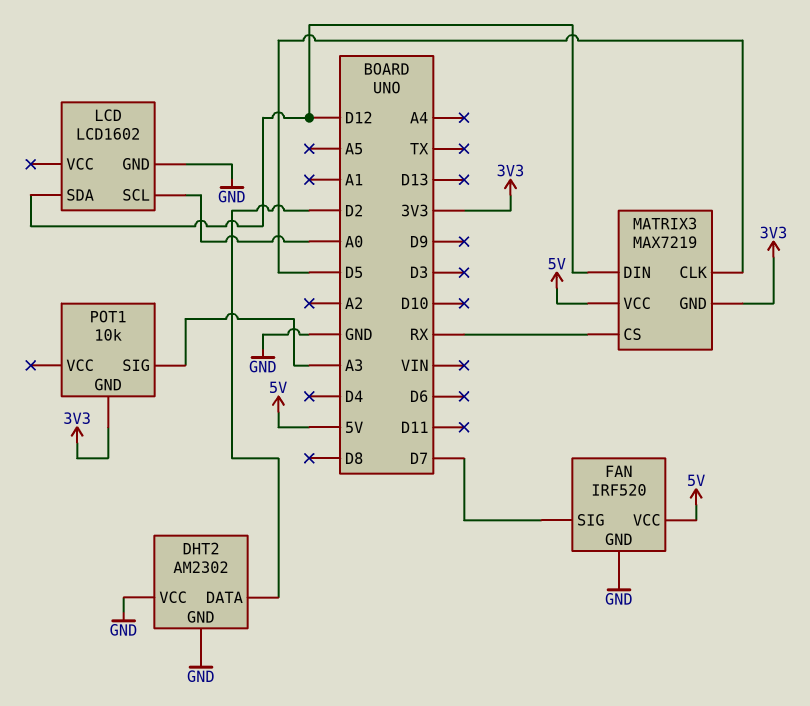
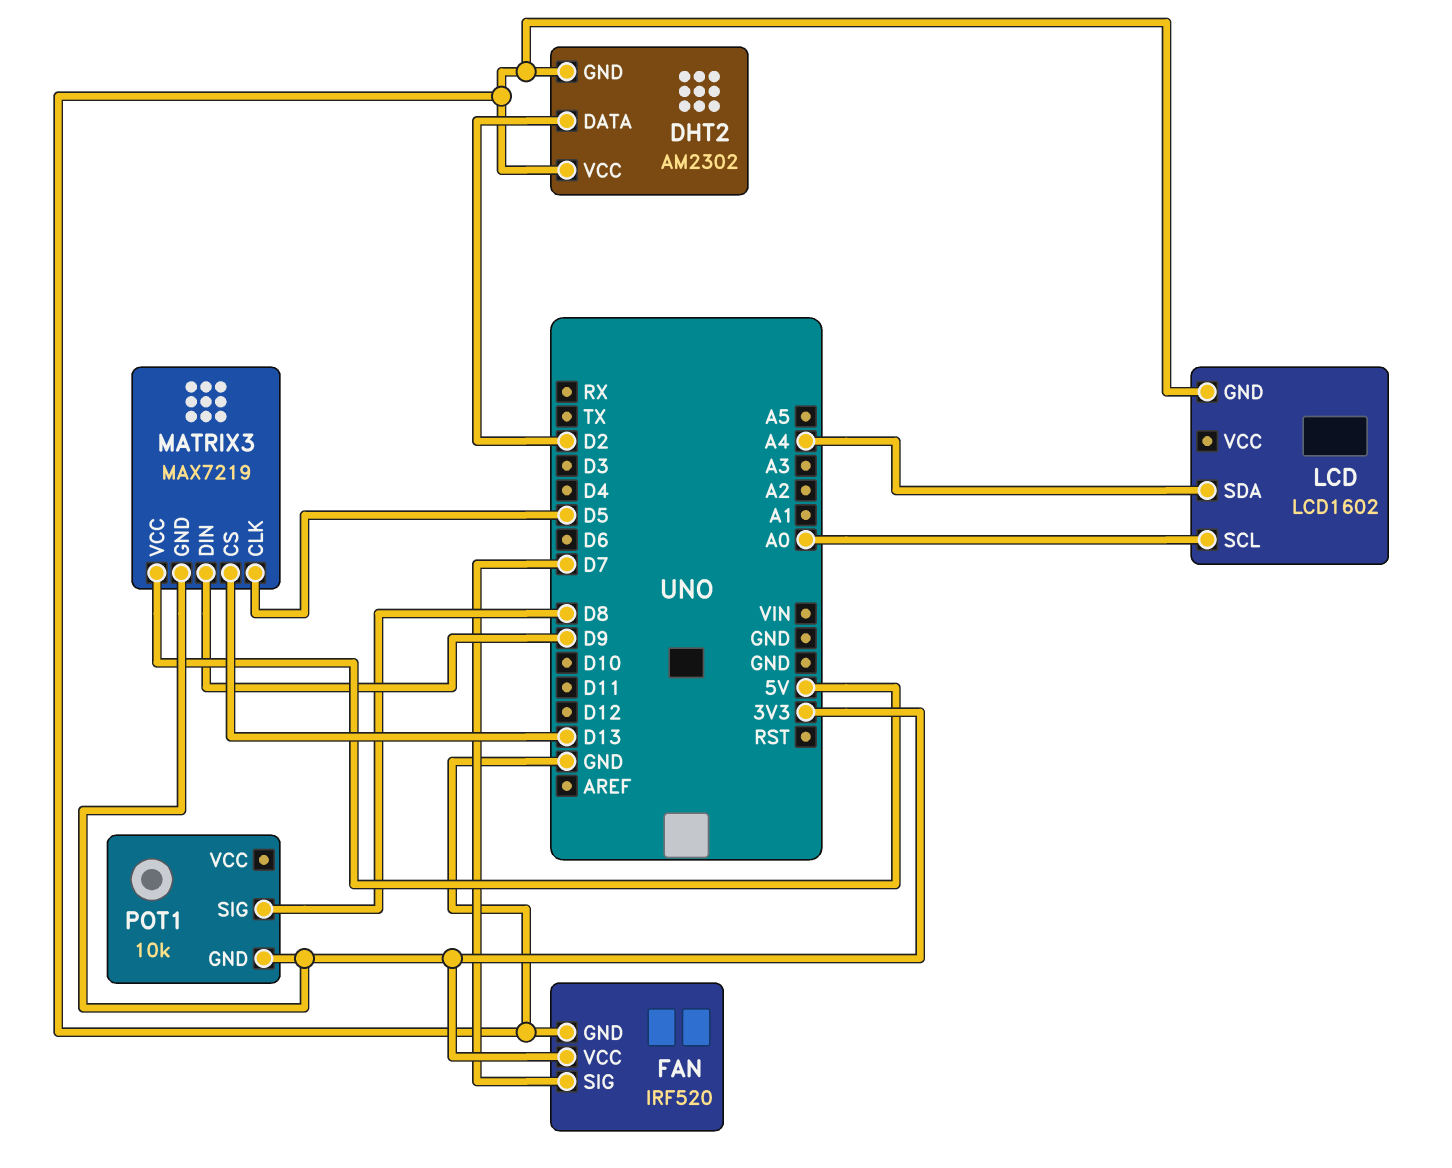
FAN pin VCC: 5V -> 3V3
LCD pin SDA: D12 -> A4
MATRIX3 pin CS: RX -> D13
MATRIX3 pin DIN: D12 -> D9
POT1 pin SIG: A3 -> D8

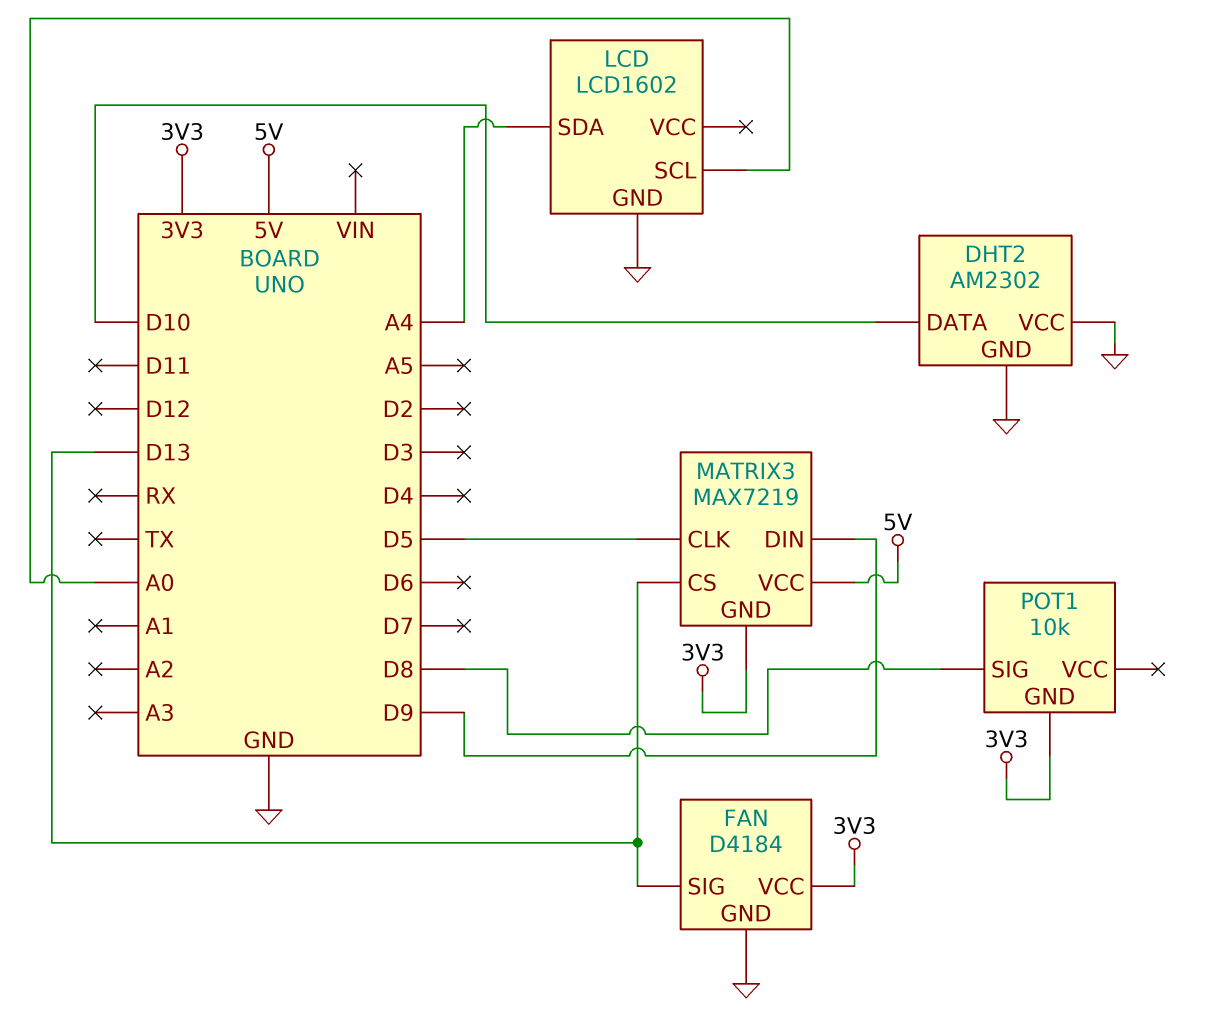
DHT2 pin DATA: D2 -> D10
FAN: IRF520 -> D4184
FAN pin SIG: D7 -> D13

